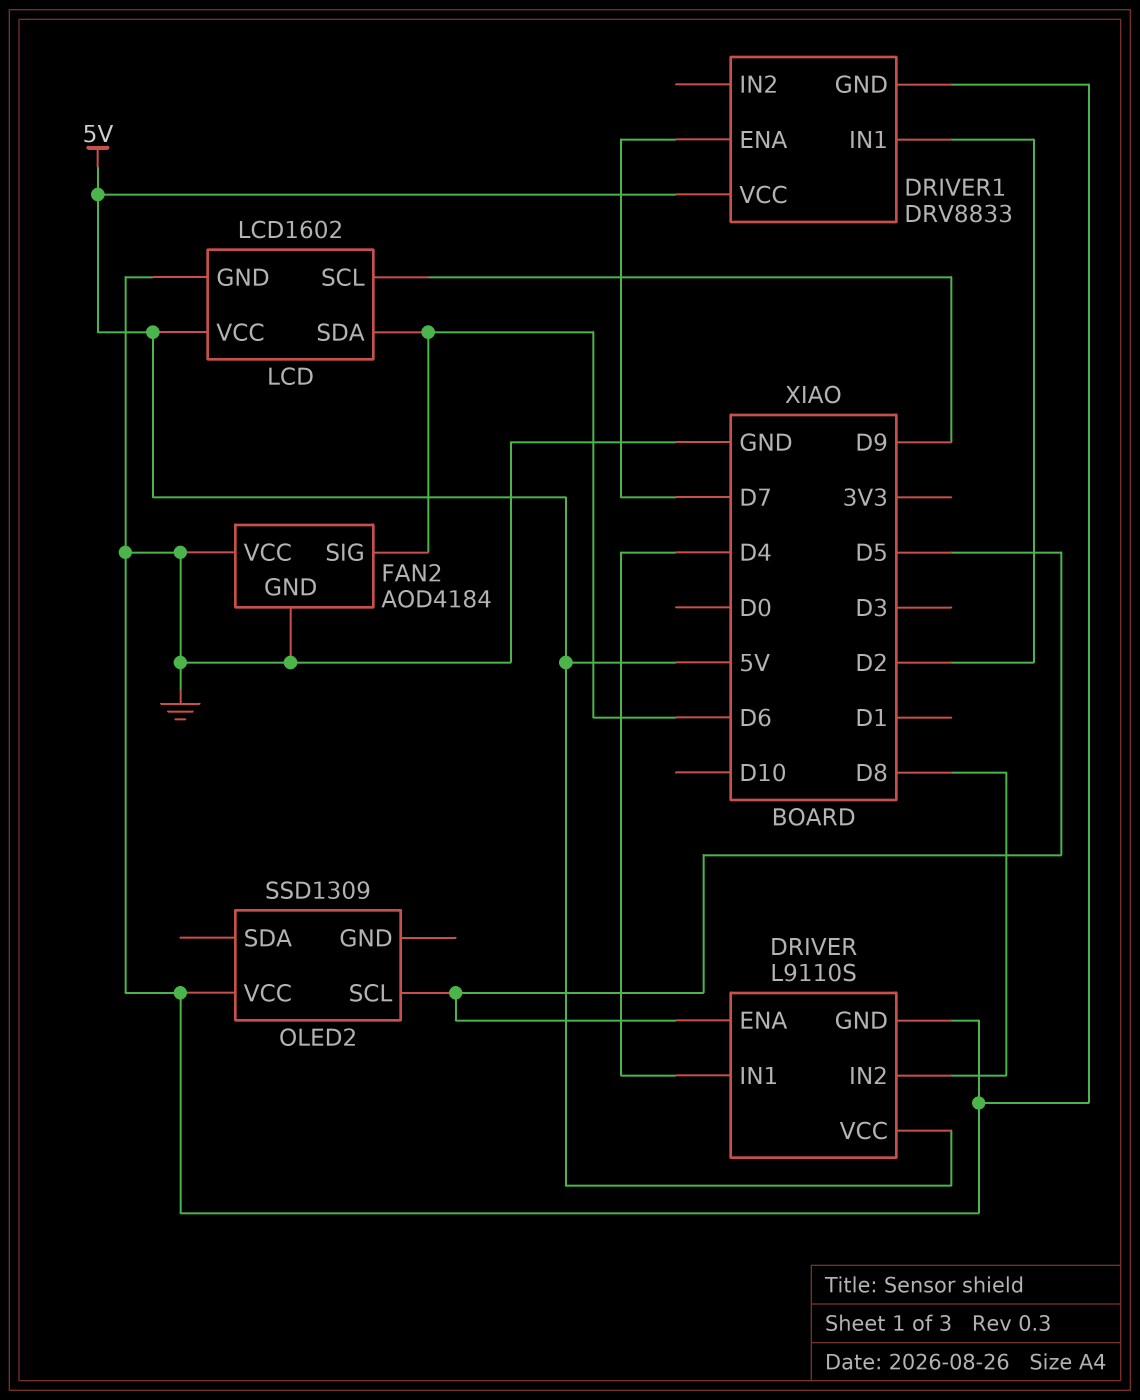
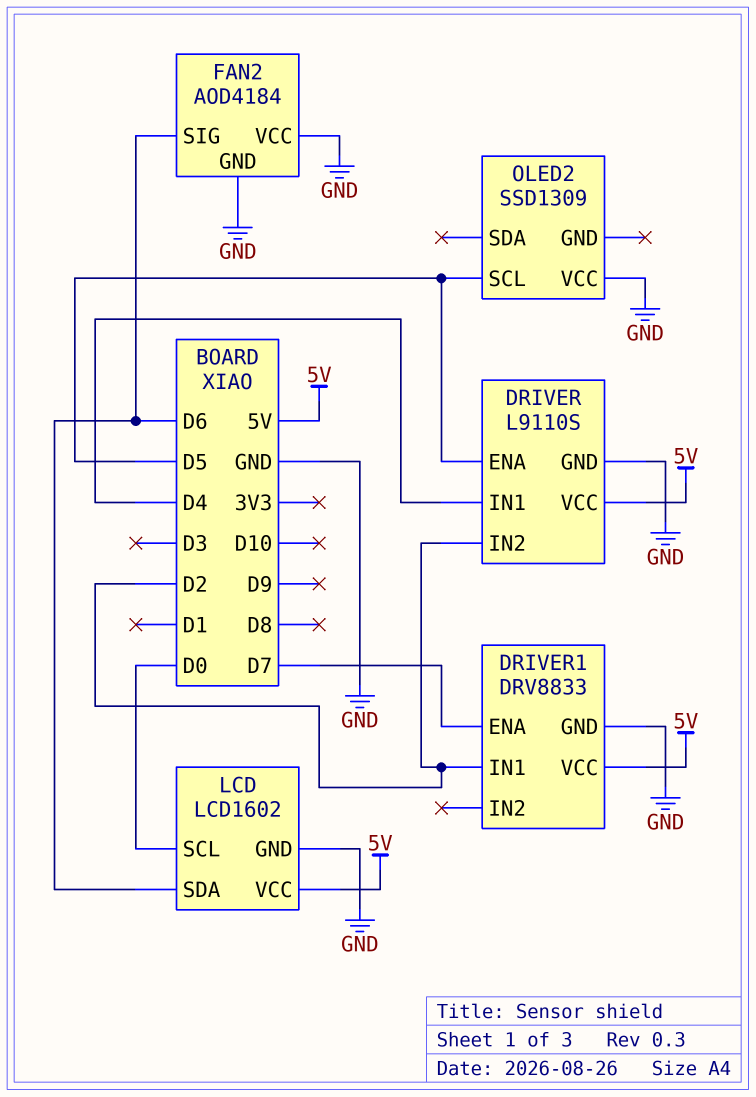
DRIVER pin IN2: D8 -> D2
LCD pin SCL: D9 -> D0

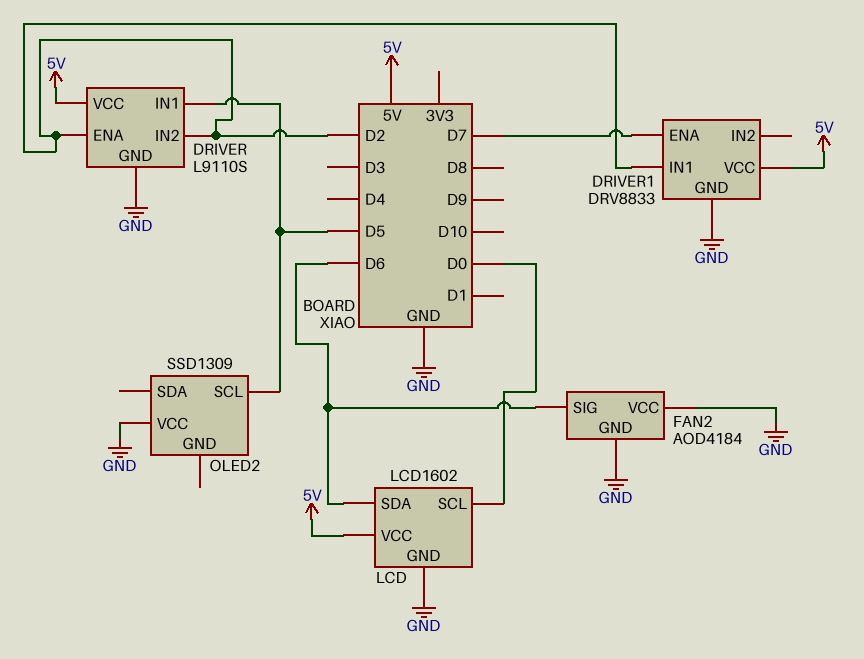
DRIVER pin ENA: D5 -> D2
DRIVER pin IN1: D4 -> D5

